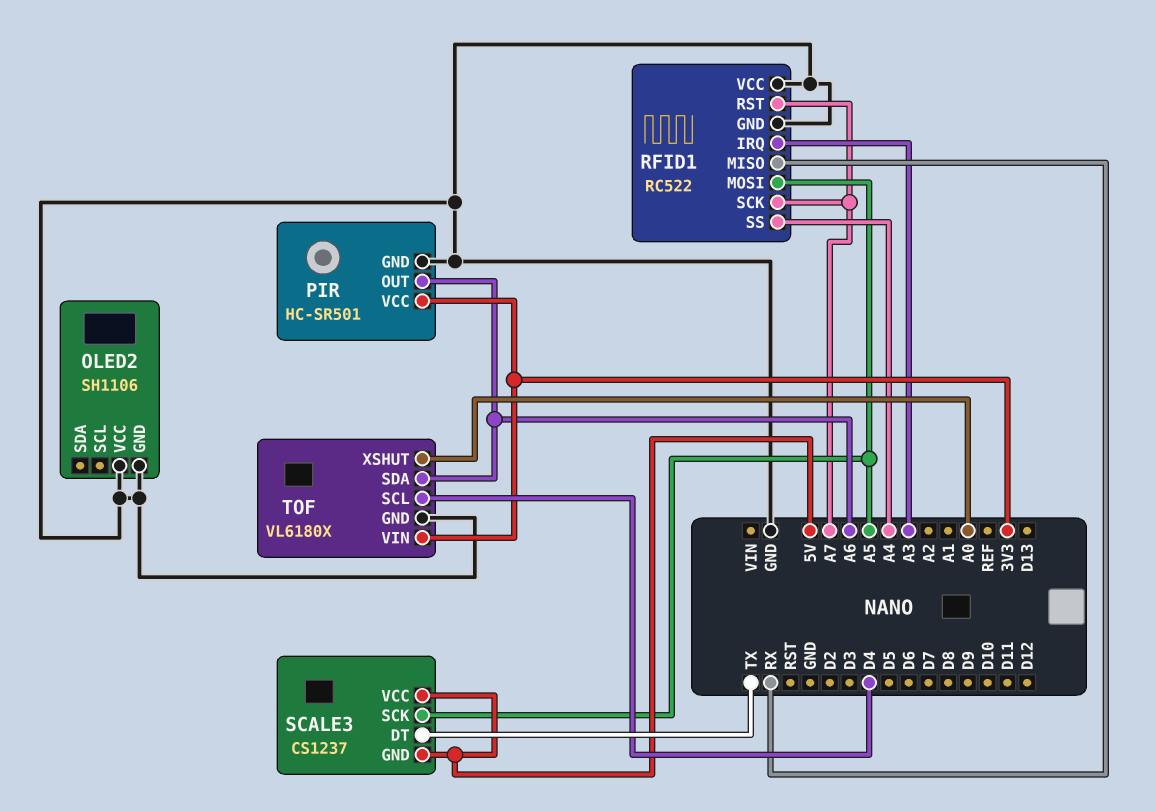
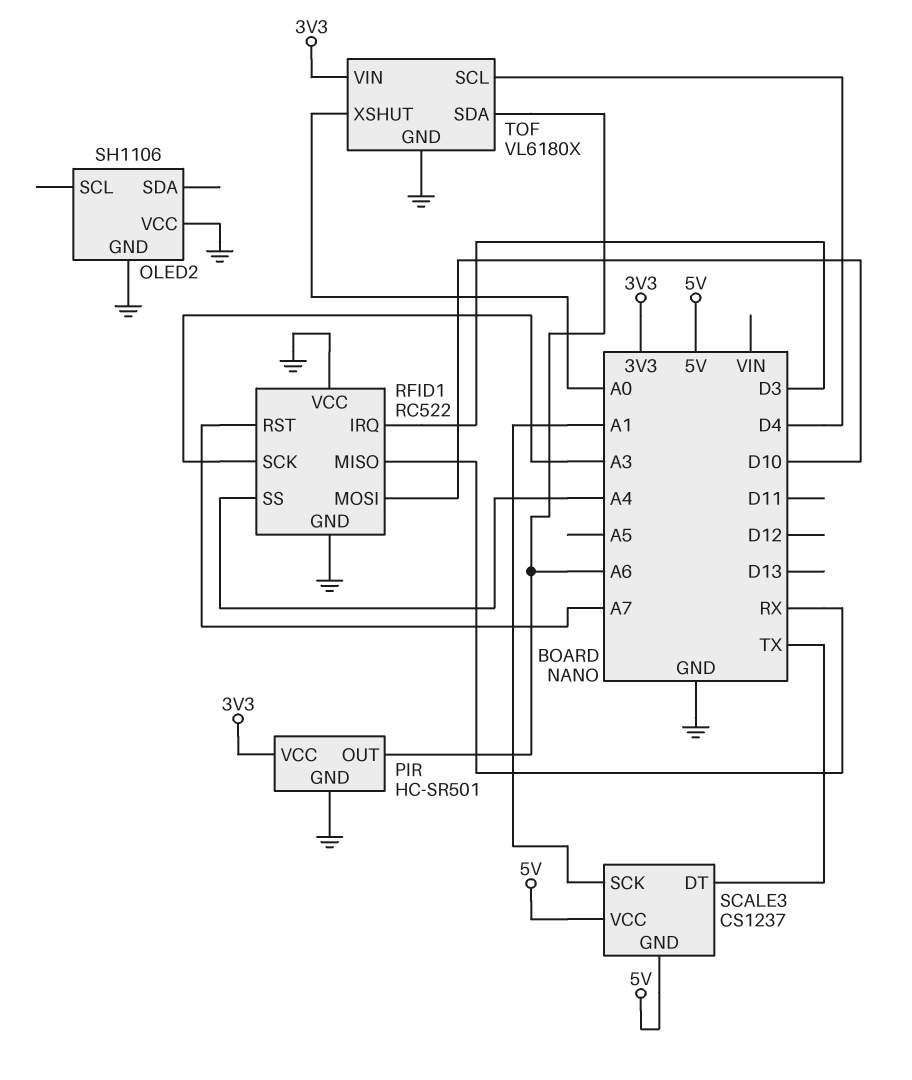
RFID1 pin IRQ: A3 -> D3
RFID1 pin MOSI: A5 -> D10
RFID1 pin SCK: A7 -> A3
SCALE3 pin SCK: A5 -> A1

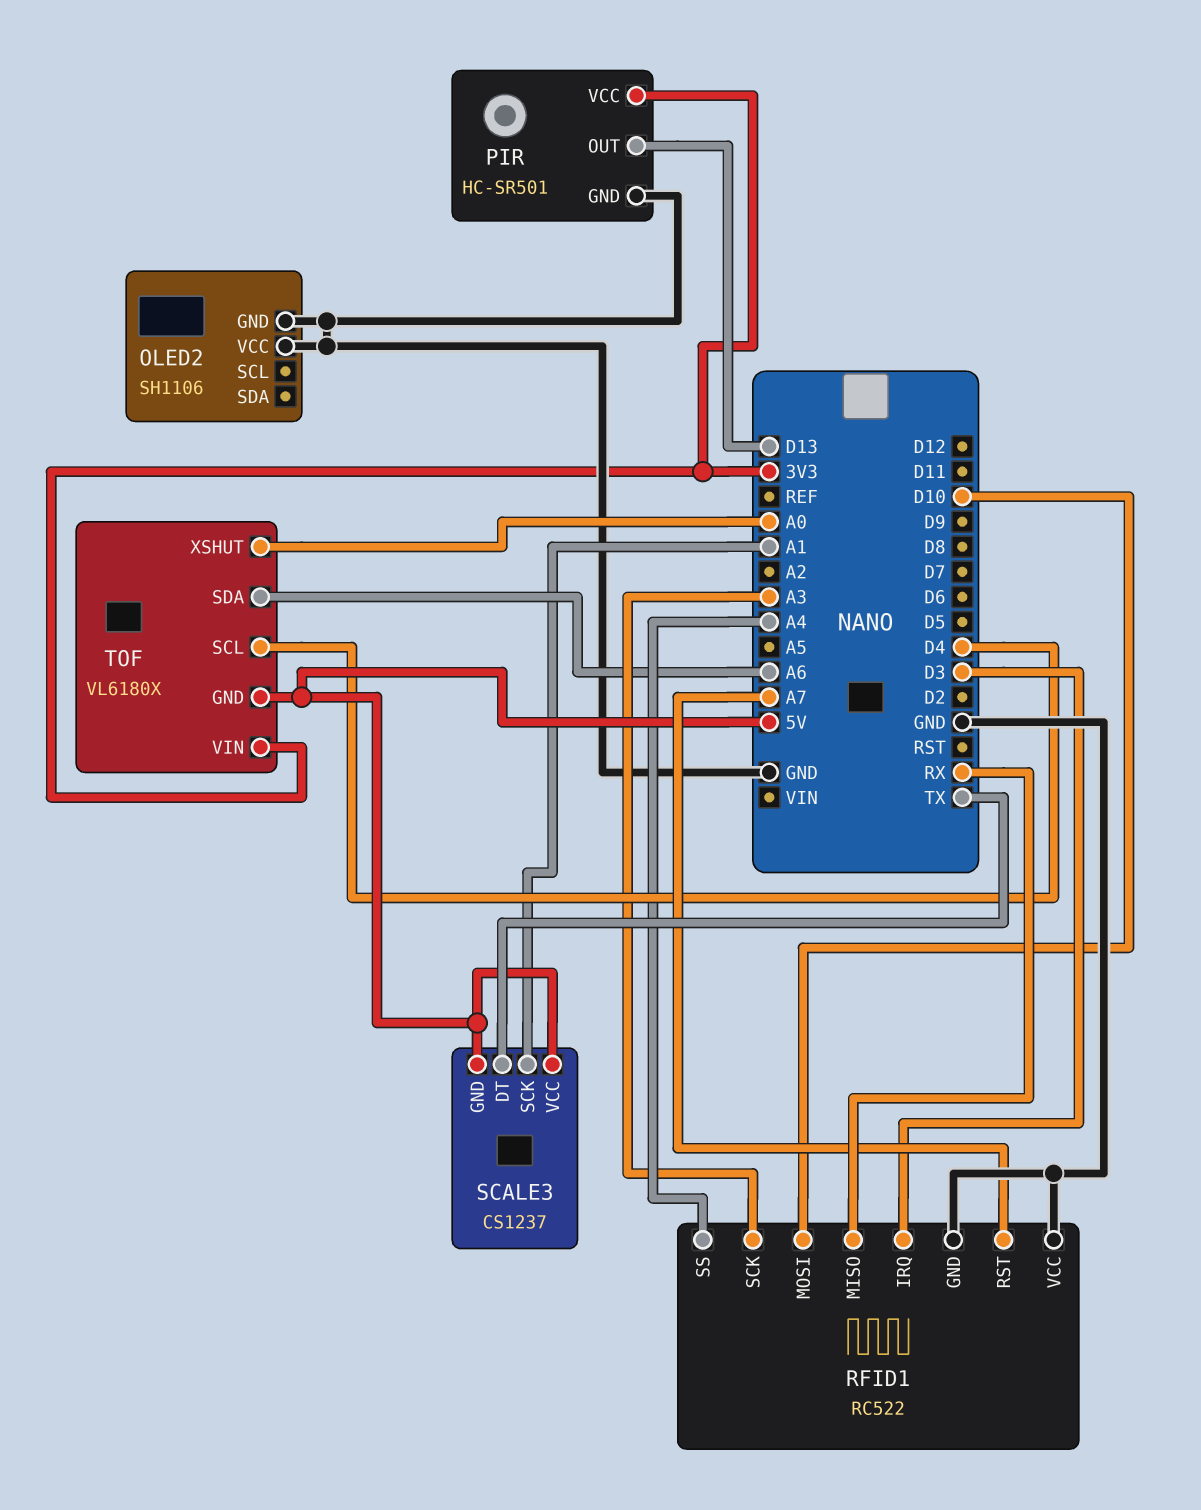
PIR pin OUT: A6 -> D13
TOF pin GND: GND -> 5V

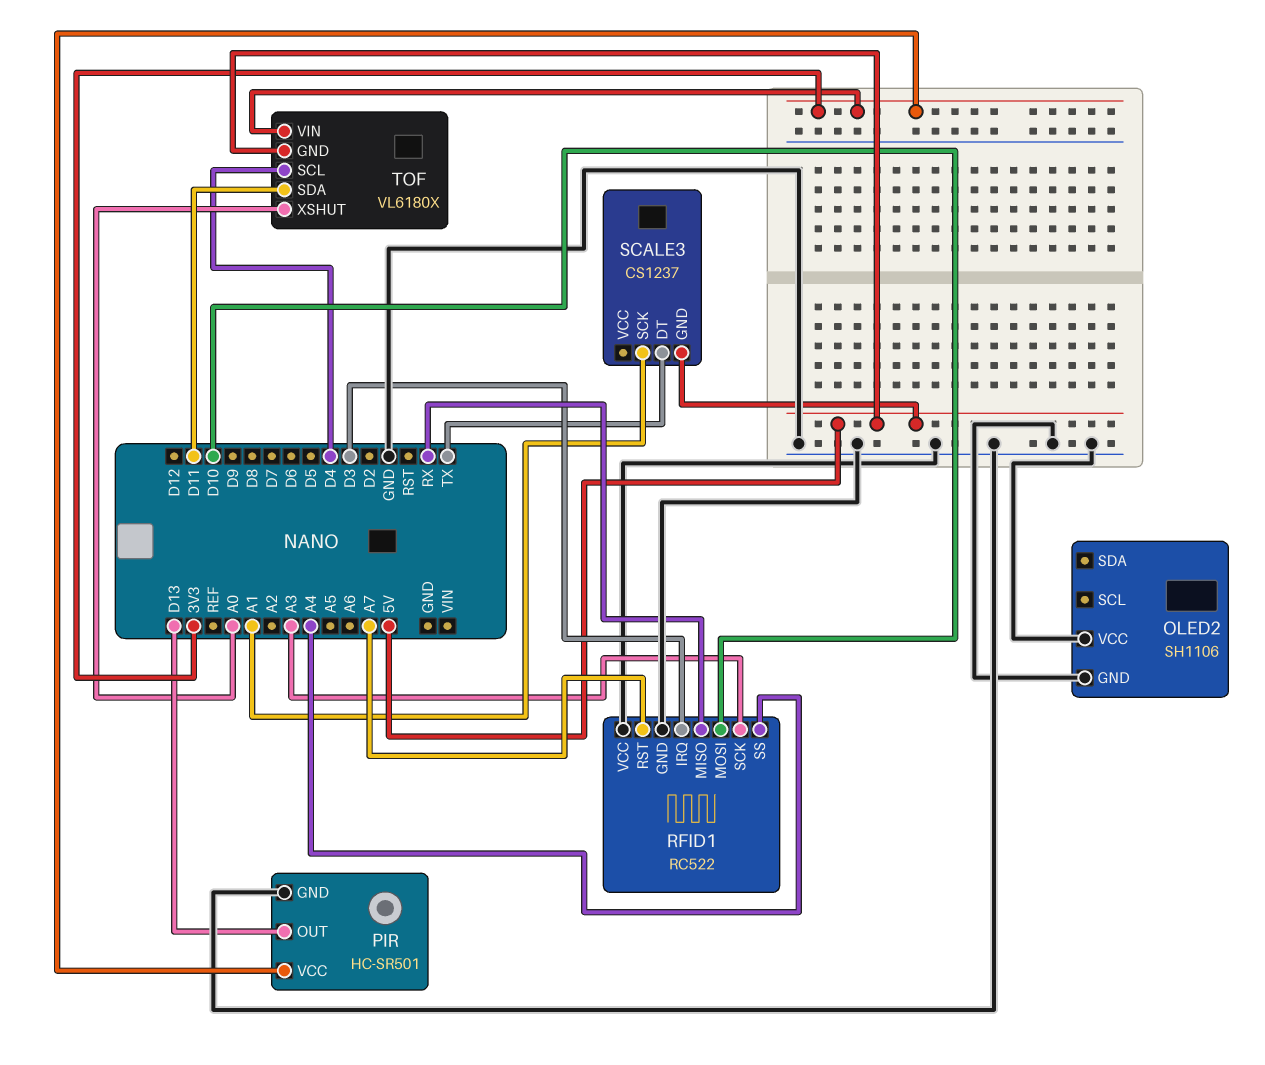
SCALE3 pin VCC: 5V -> none
TOF pin SDA: A6 -> D11

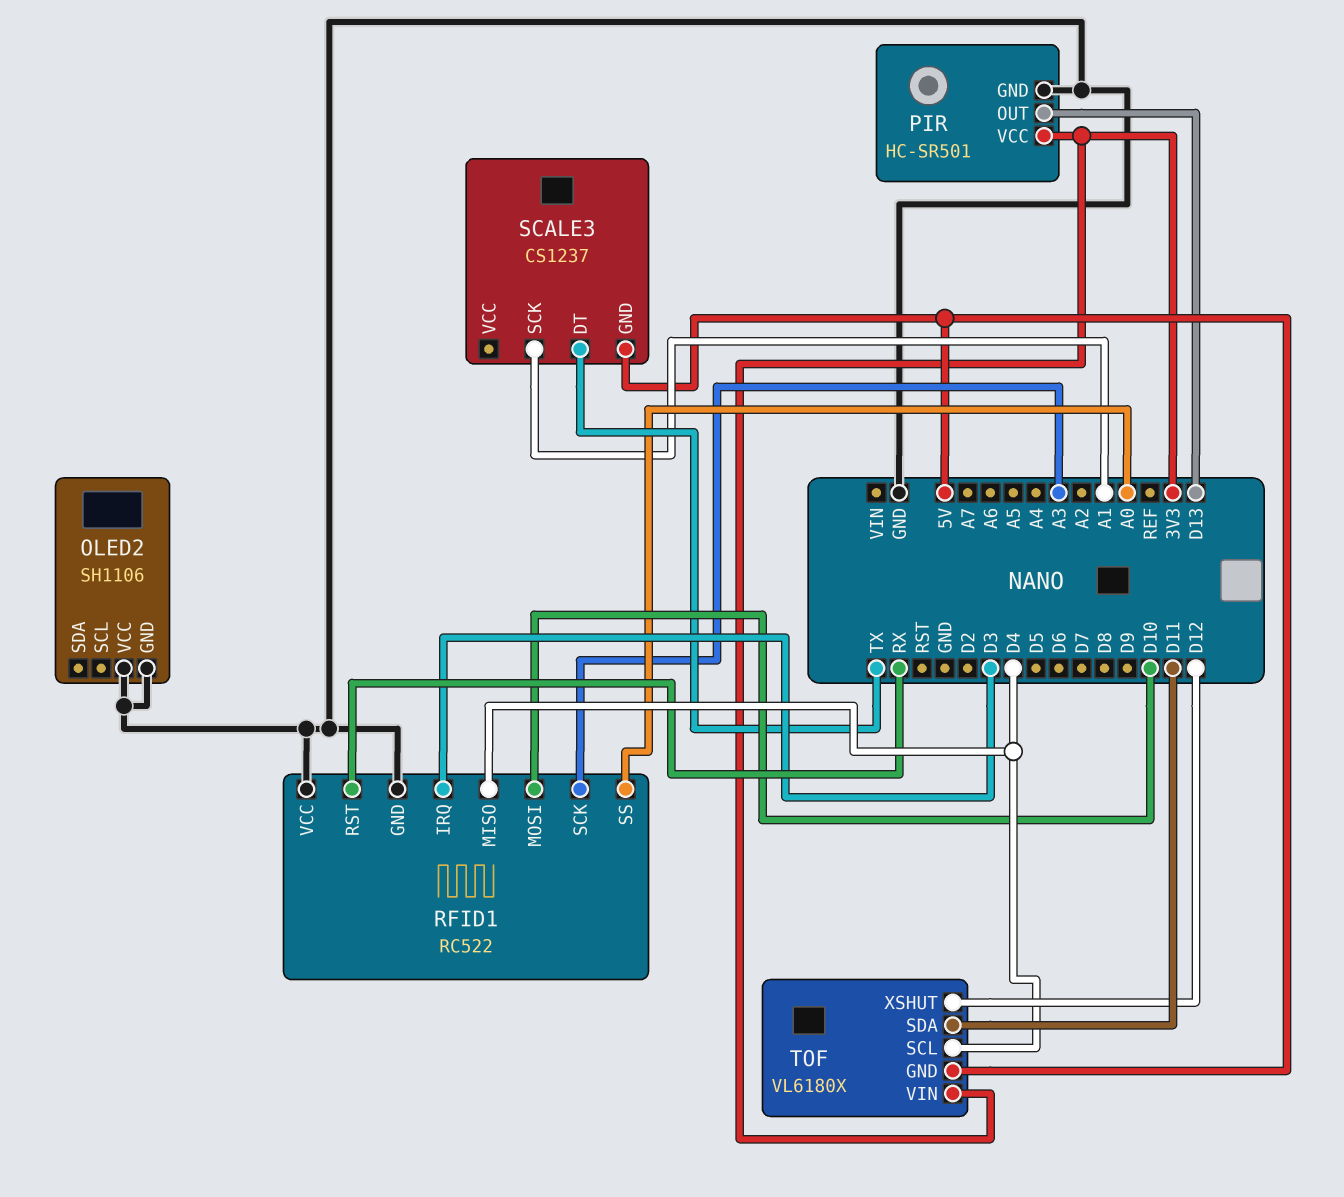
RFID1 pin MISO: RX -> D4
RFID1 pin RST: A7 -> RX
RFID1 pin SS: A4 -> A0
TOF pin XSHUT: A0 -> D12

